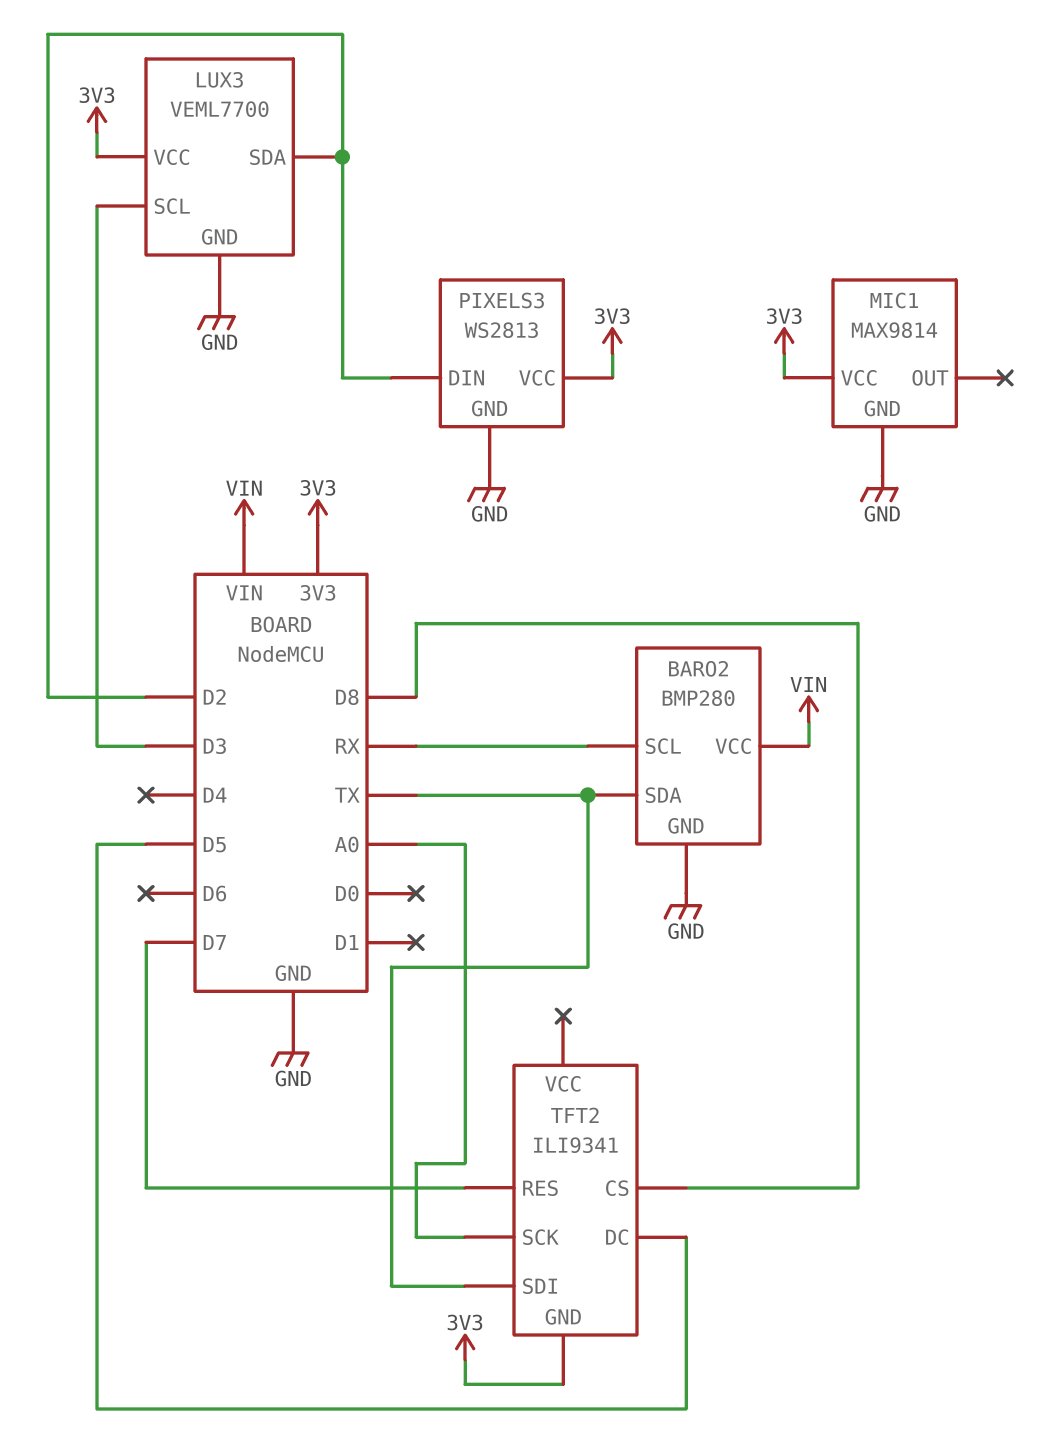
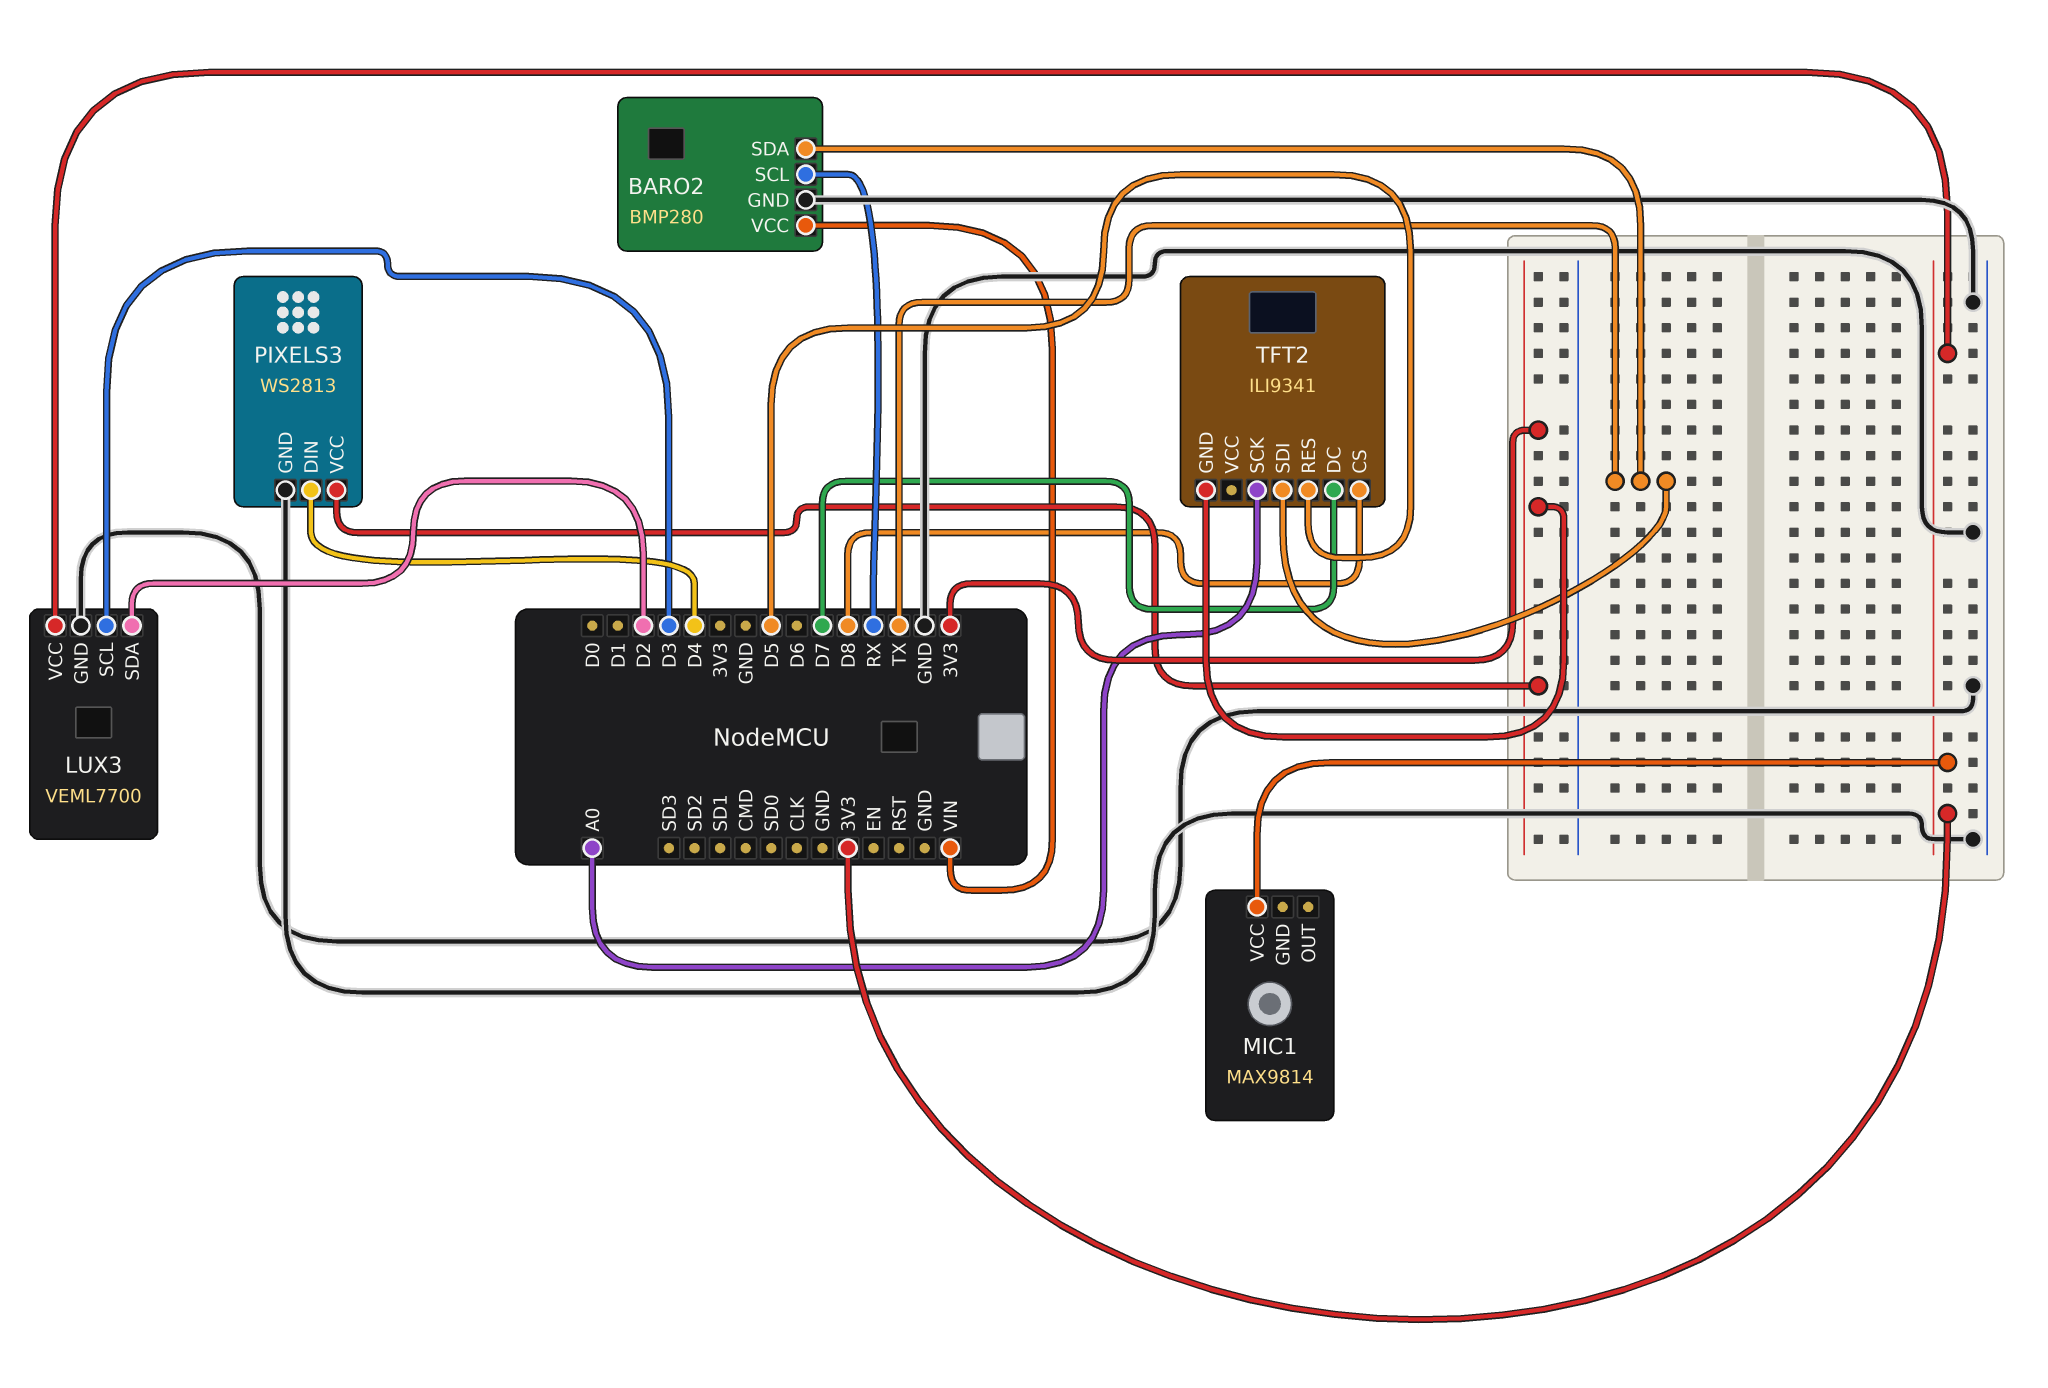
MIC1 pin GND: GND -> none
PIXELS3 pin DIN: D2 -> D4
TFT2 pin DC: D5 -> D7
TFT2 pin RES: D7 -> D5

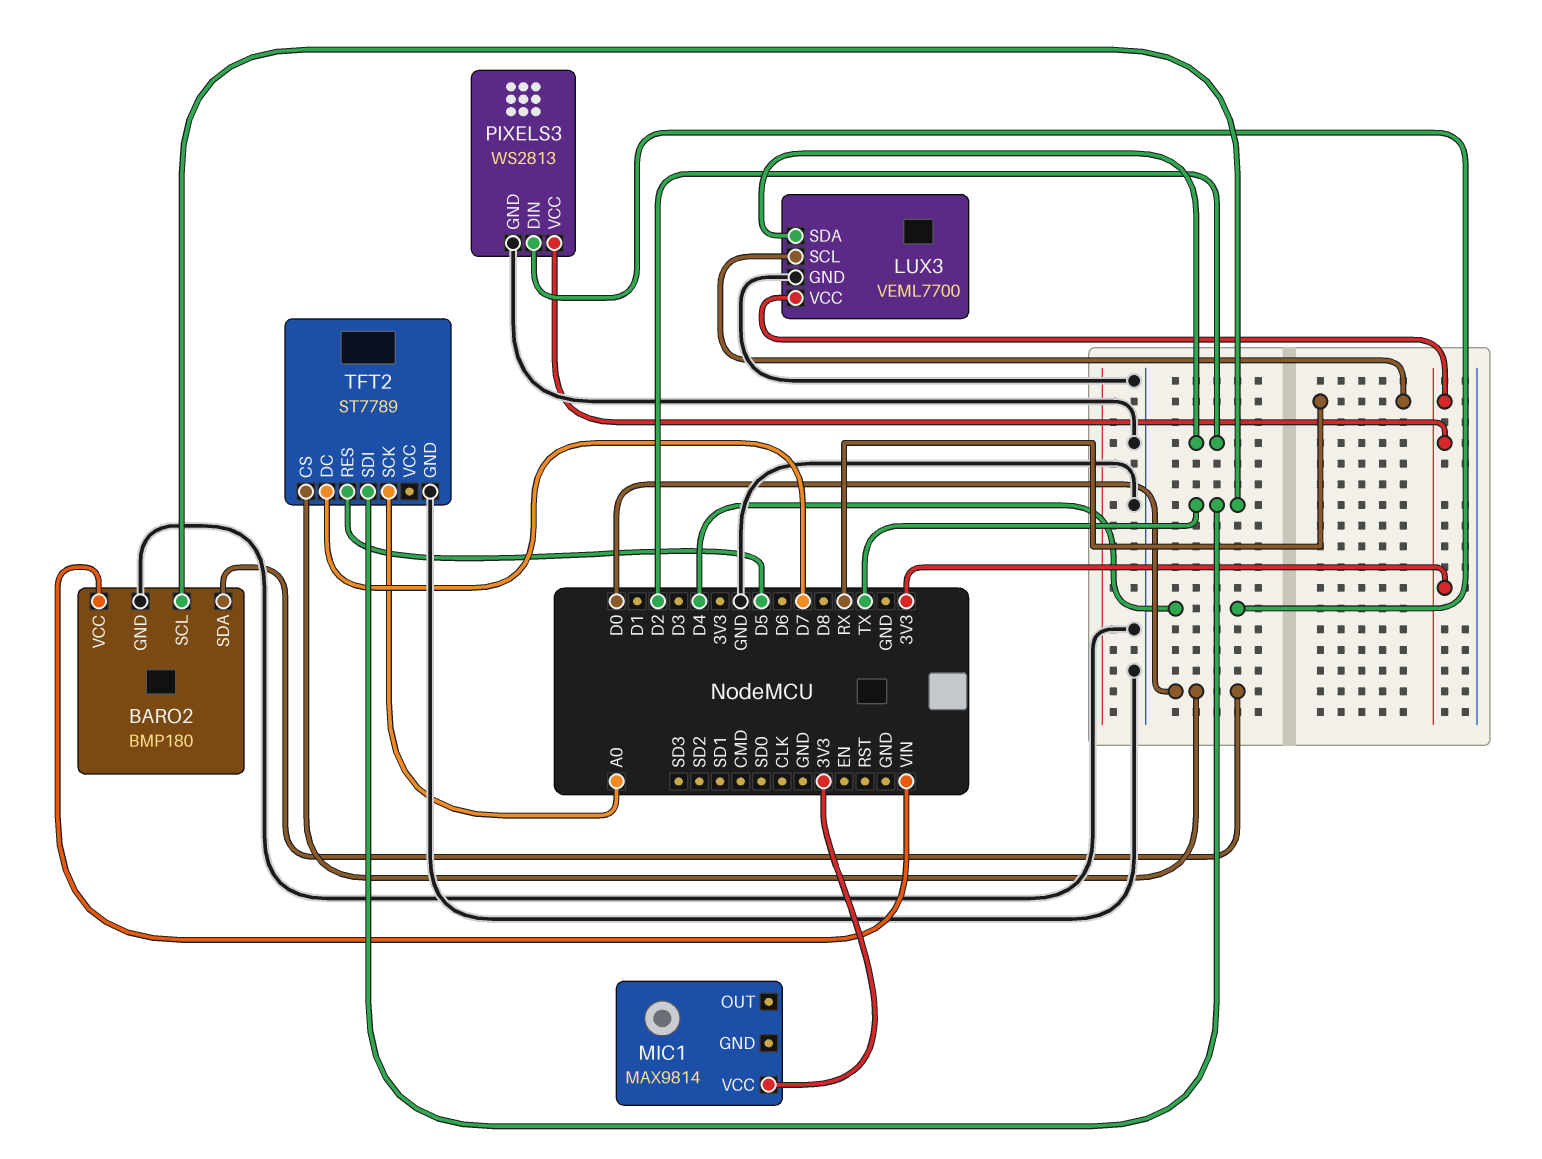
BARO2: BMP280 -> BMP180
BARO2 pin SCL: RX -> TX
BARO2 pin SDA: TX -> D0
LUX3 pin SCL: D3 -> RX
TFT2: ILI9341 -> ST7789
TFT2 pin CS: D8 -> D0
TFT2 pin GND: 3V3 -> GND

